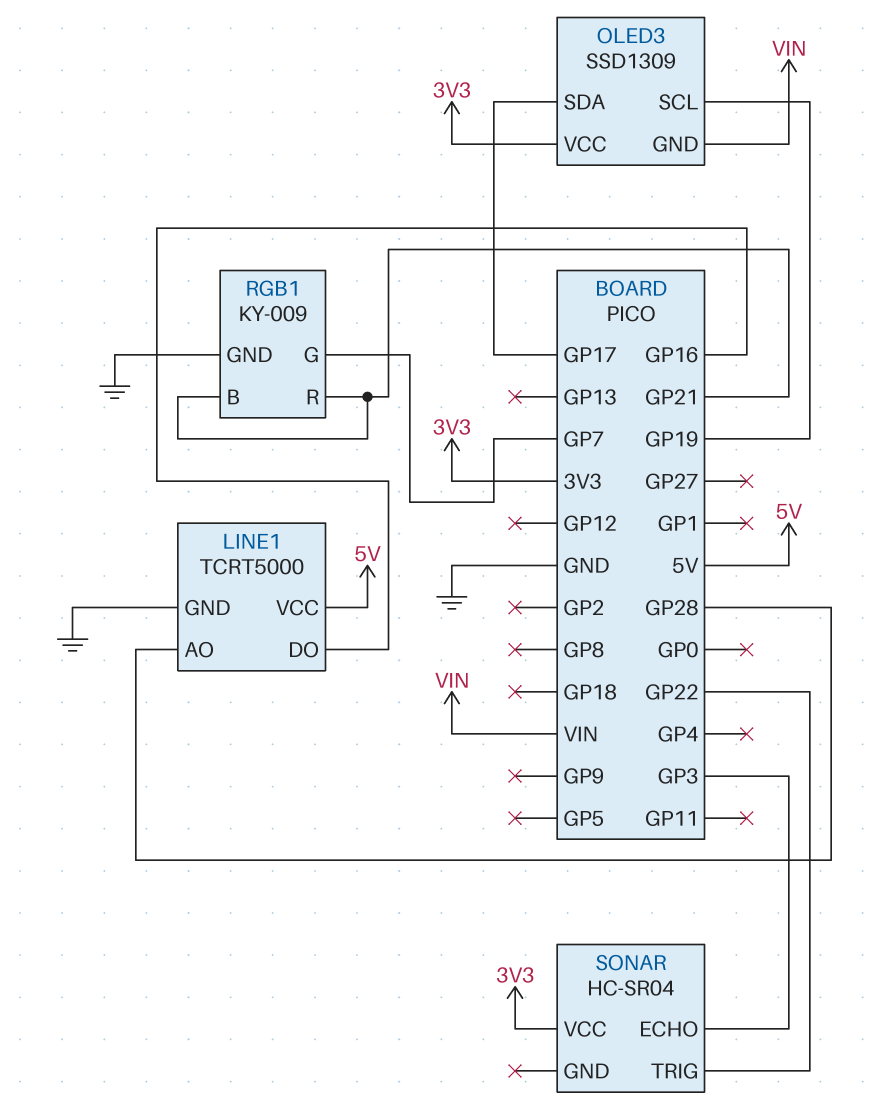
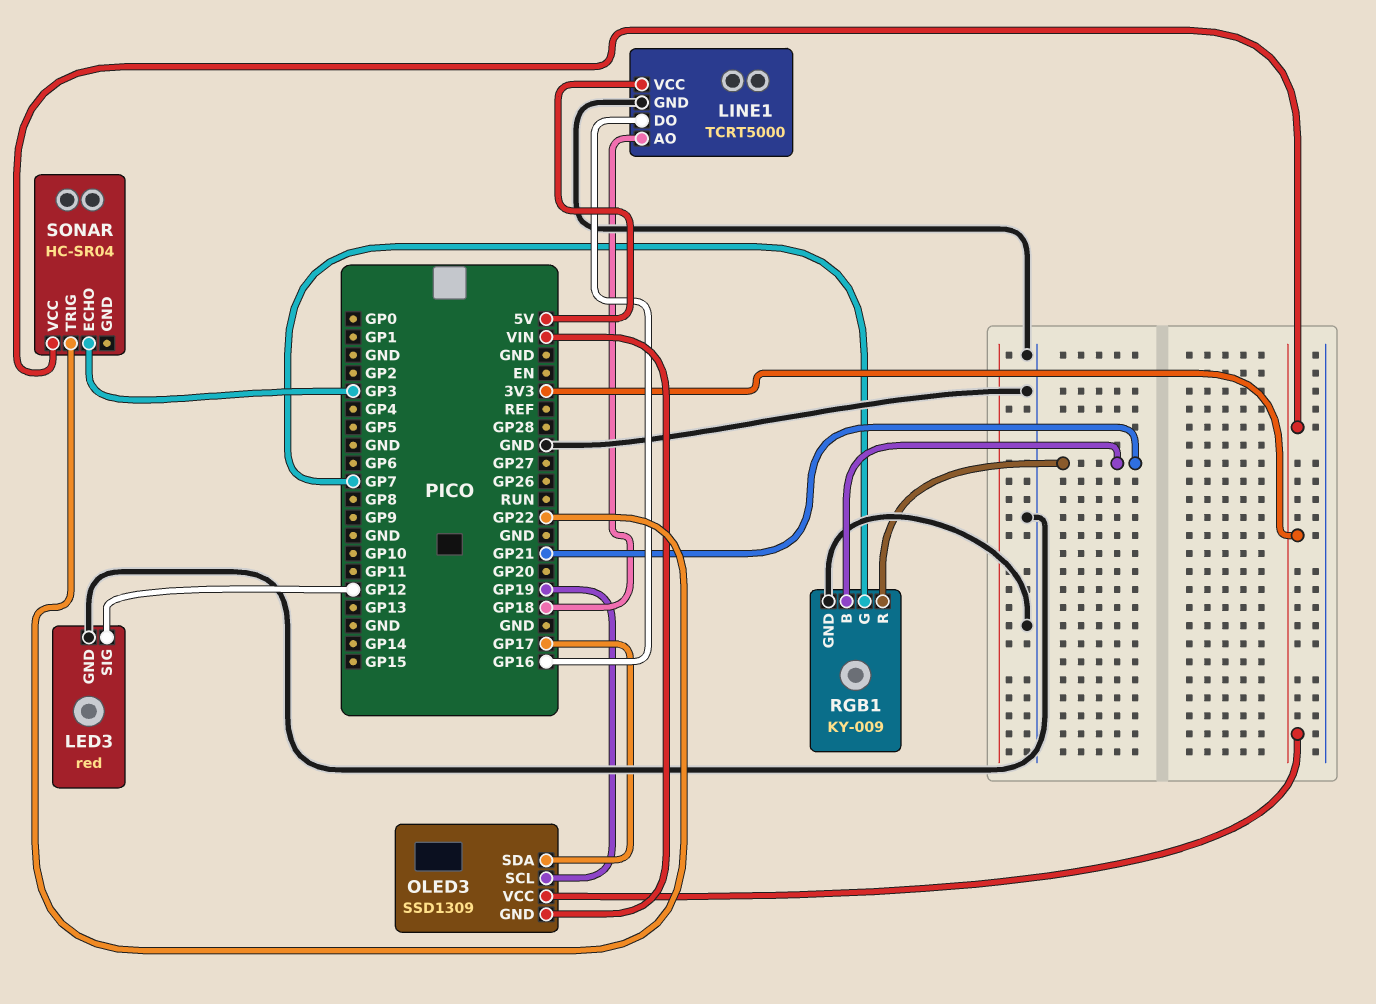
LED3: none -> red
LED3 pin GND: none -> GND
LED3 pin SIG: none -> GP12
LINE1 pin AO: GP28 -> GP18

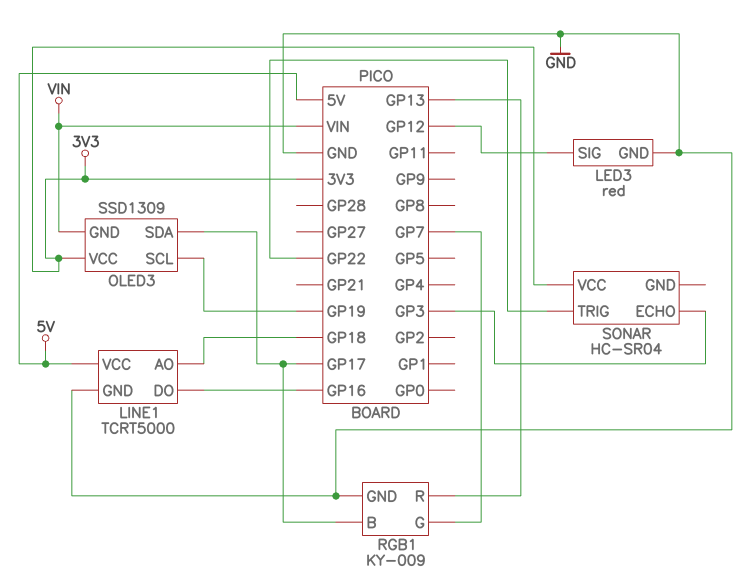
RGB1 pin B: GP21 -> GP17
RGB1 pin R: GP21 -> GP13

